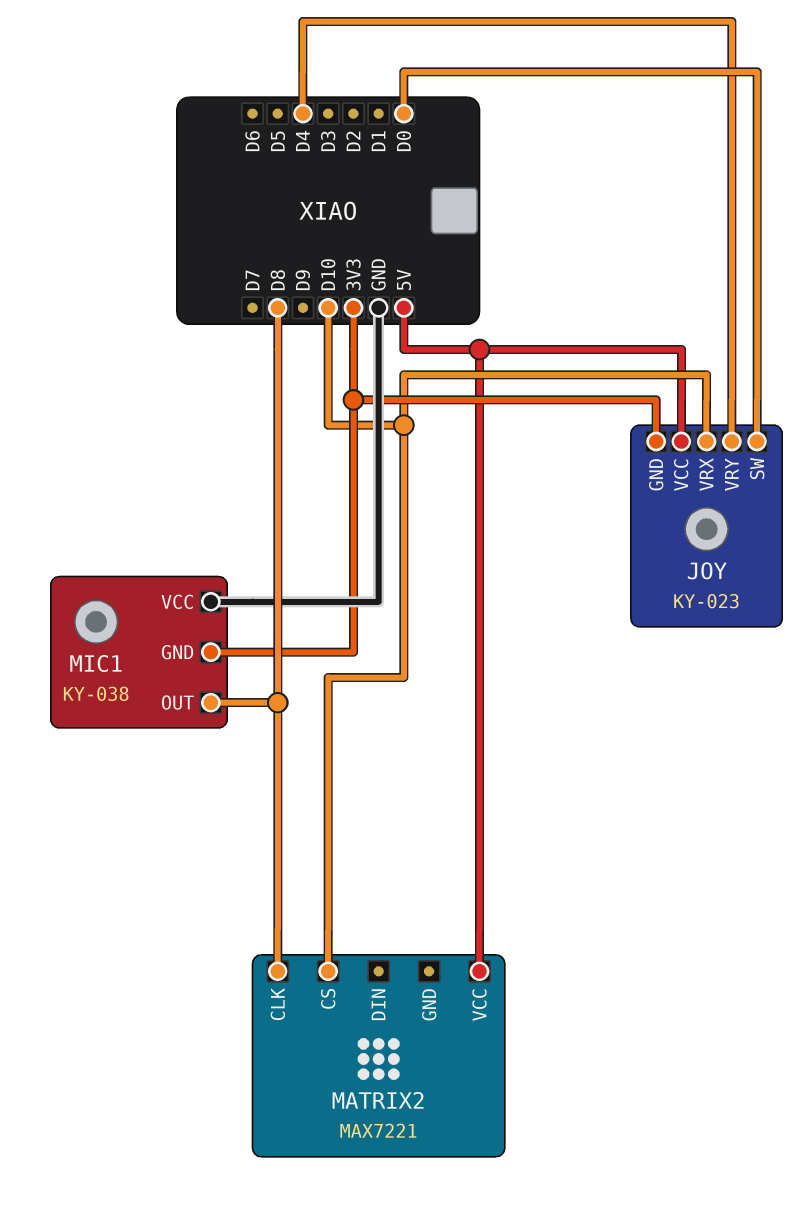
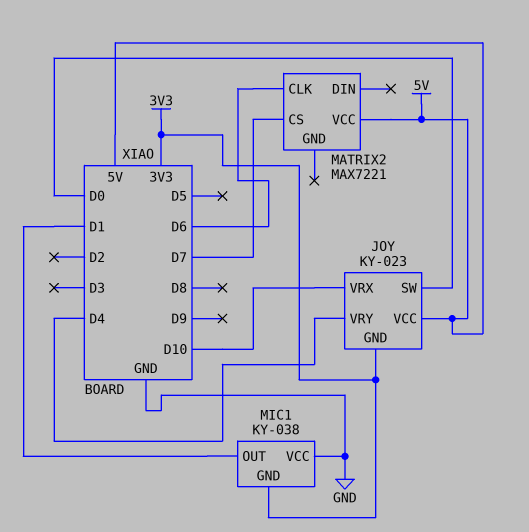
MATRIX2 pin CLK: D8 -> D6
MATRIX2 pin CS: D10 -> D7
MIC1 pin OUT: D8 -> D1

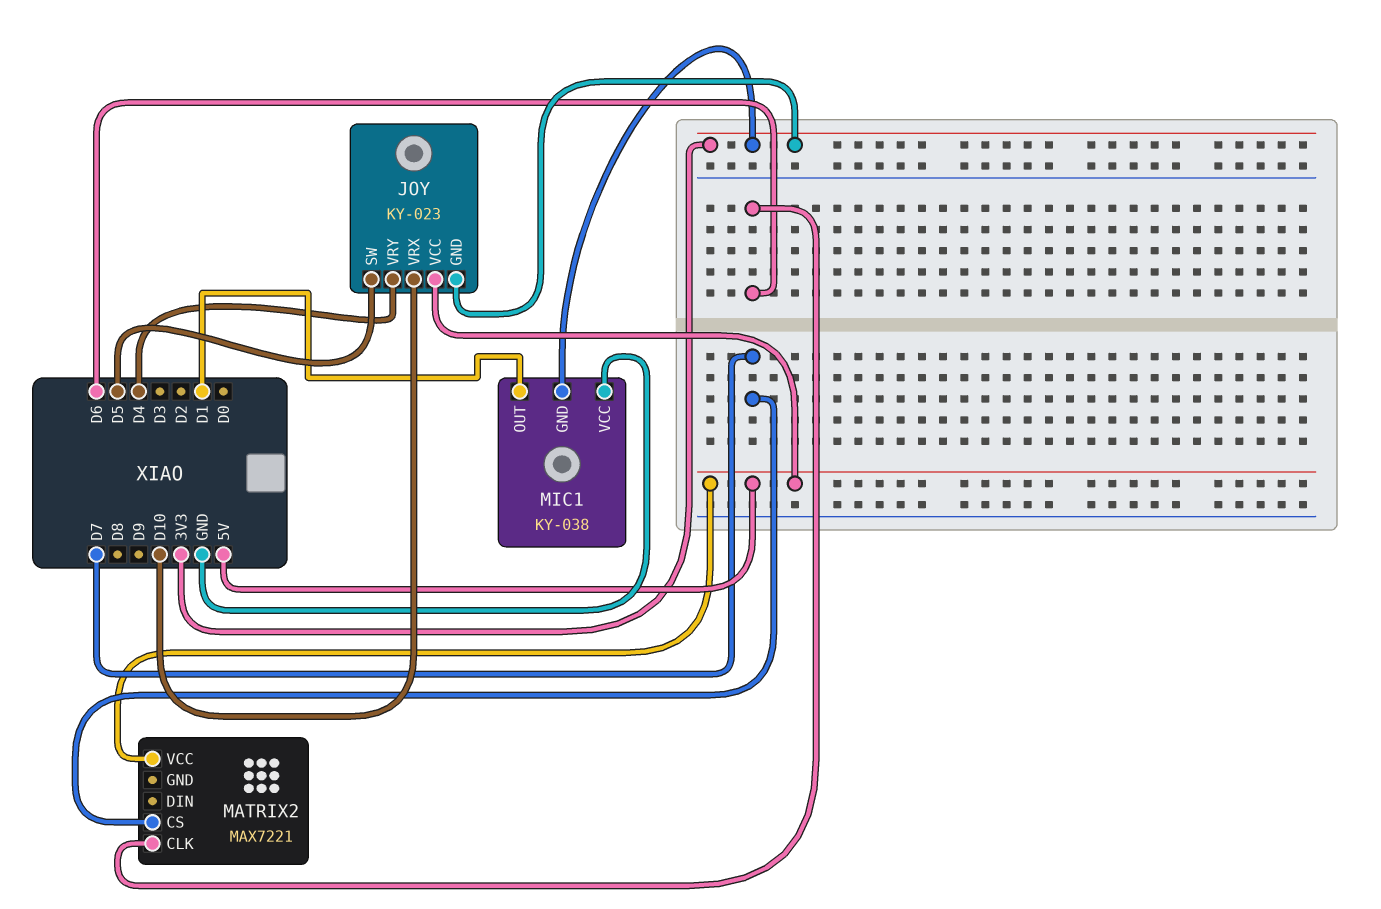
JOY pin SW: D0 -> D5

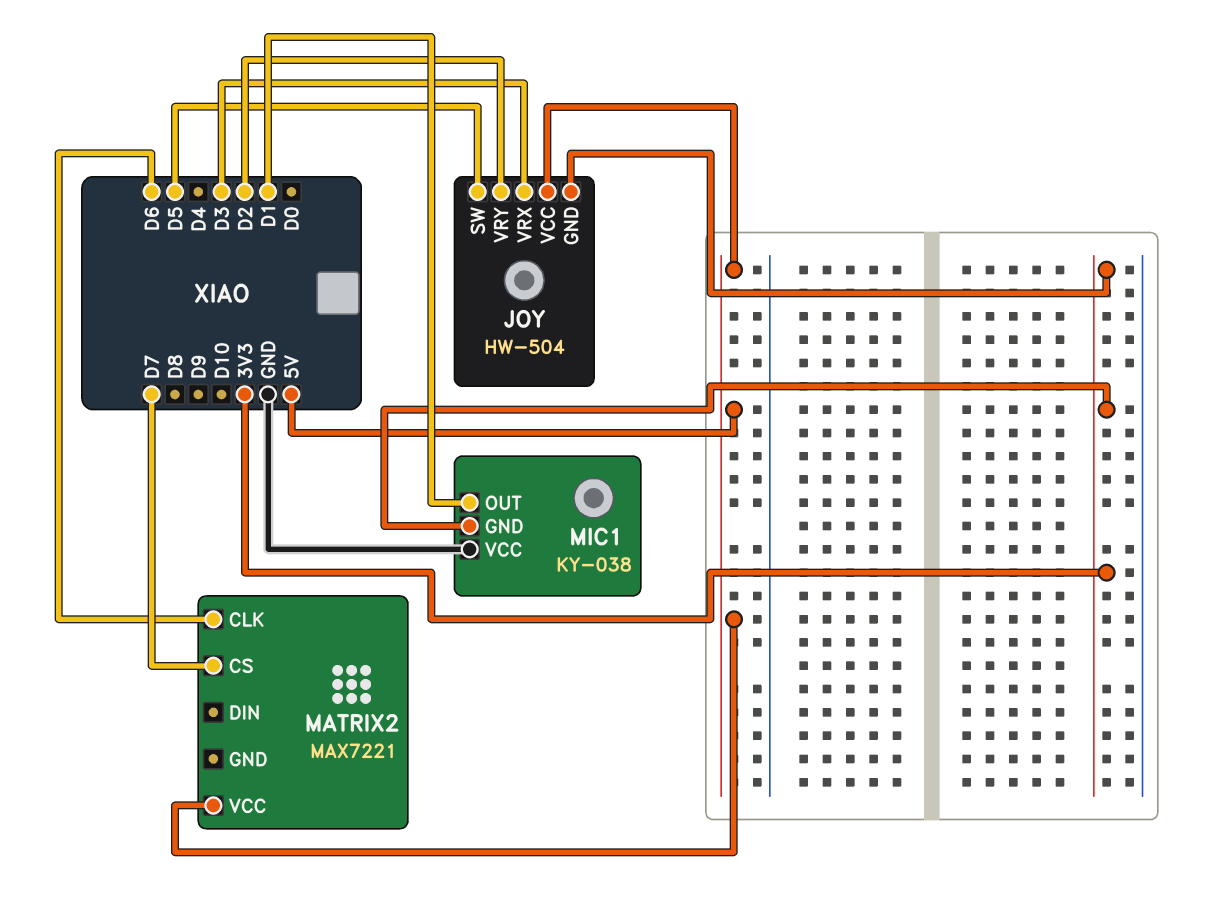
JOY: KY-023 -> HW-504
JOY pin VRX: D10 -> D3
JOY pin VRY: D4 -> D2

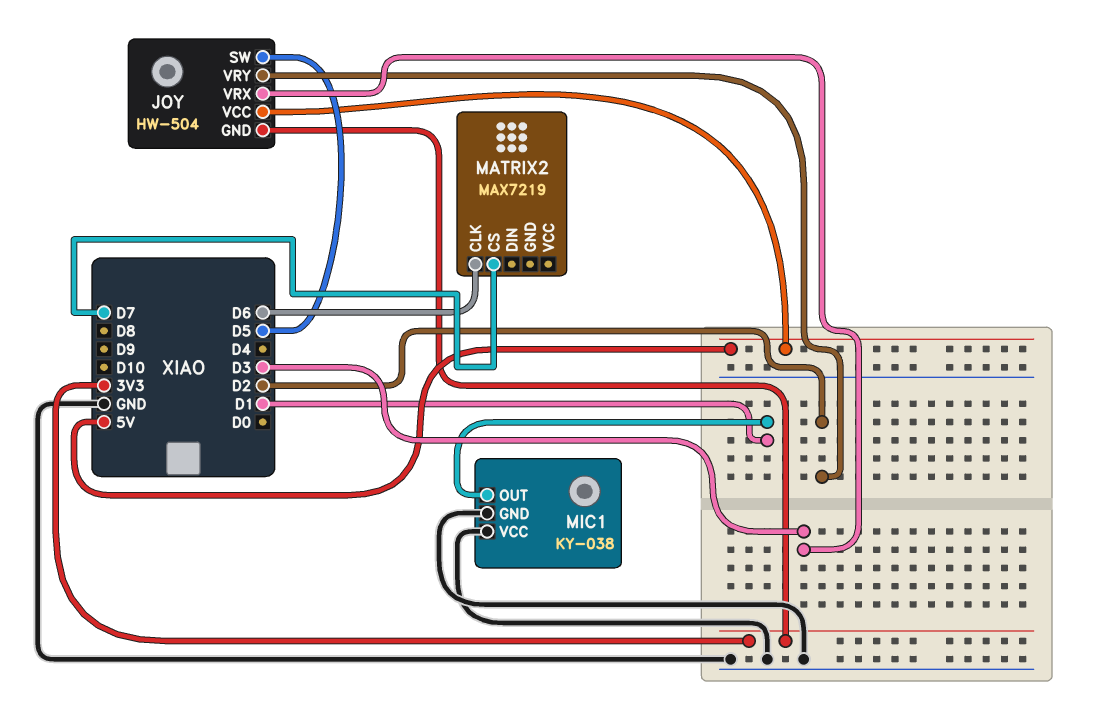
MATRIX2: MAX7221 -> MAX7219
MATRIX2 pin VCC: 5V -> none
MIC1 pin GND: 3V3 -> GND

